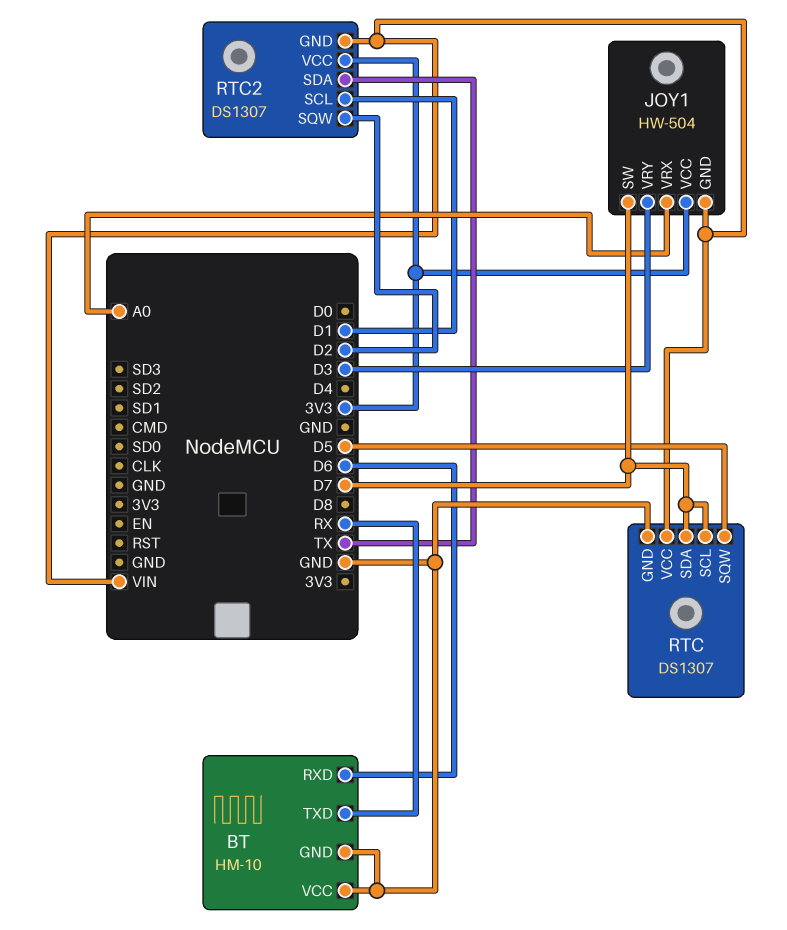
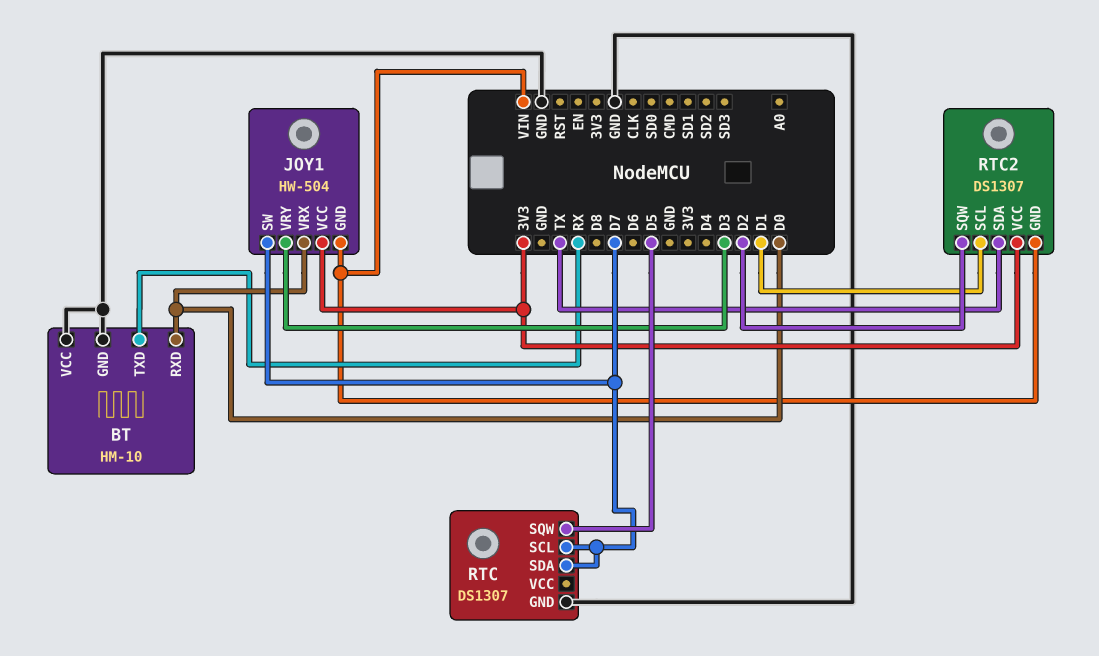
BT pin RXD: D6 -> D0
JOY1 pin VRX: A0 -> D0
RTC pin VCC: VIN -> none

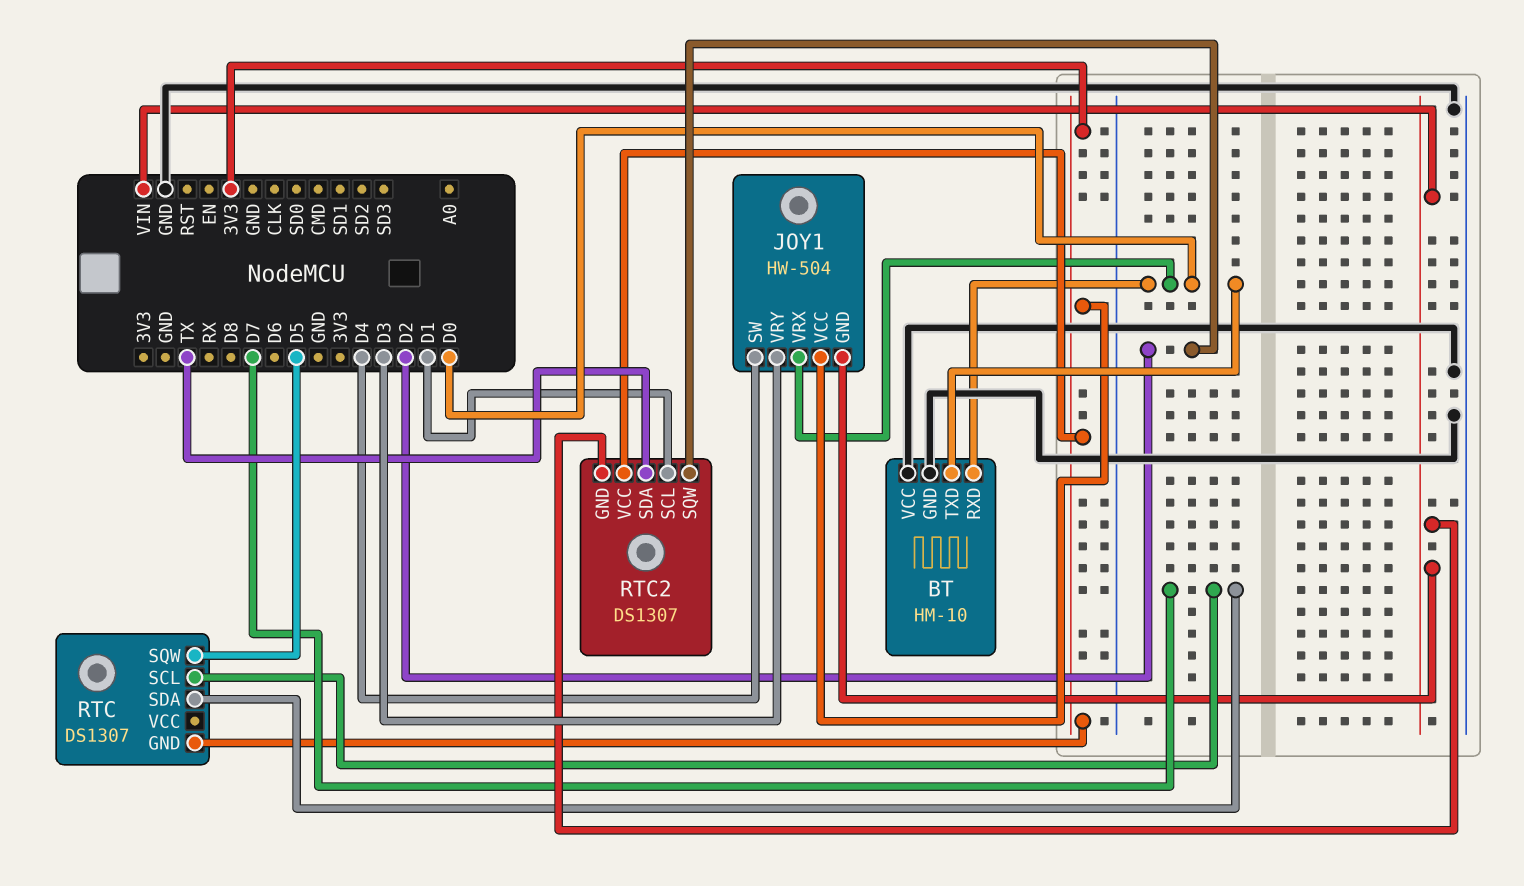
BT pin TXD: RX -> D0
JOY1 pin SW: D7 -> D4
RTC pin GND: GND -> 3V3

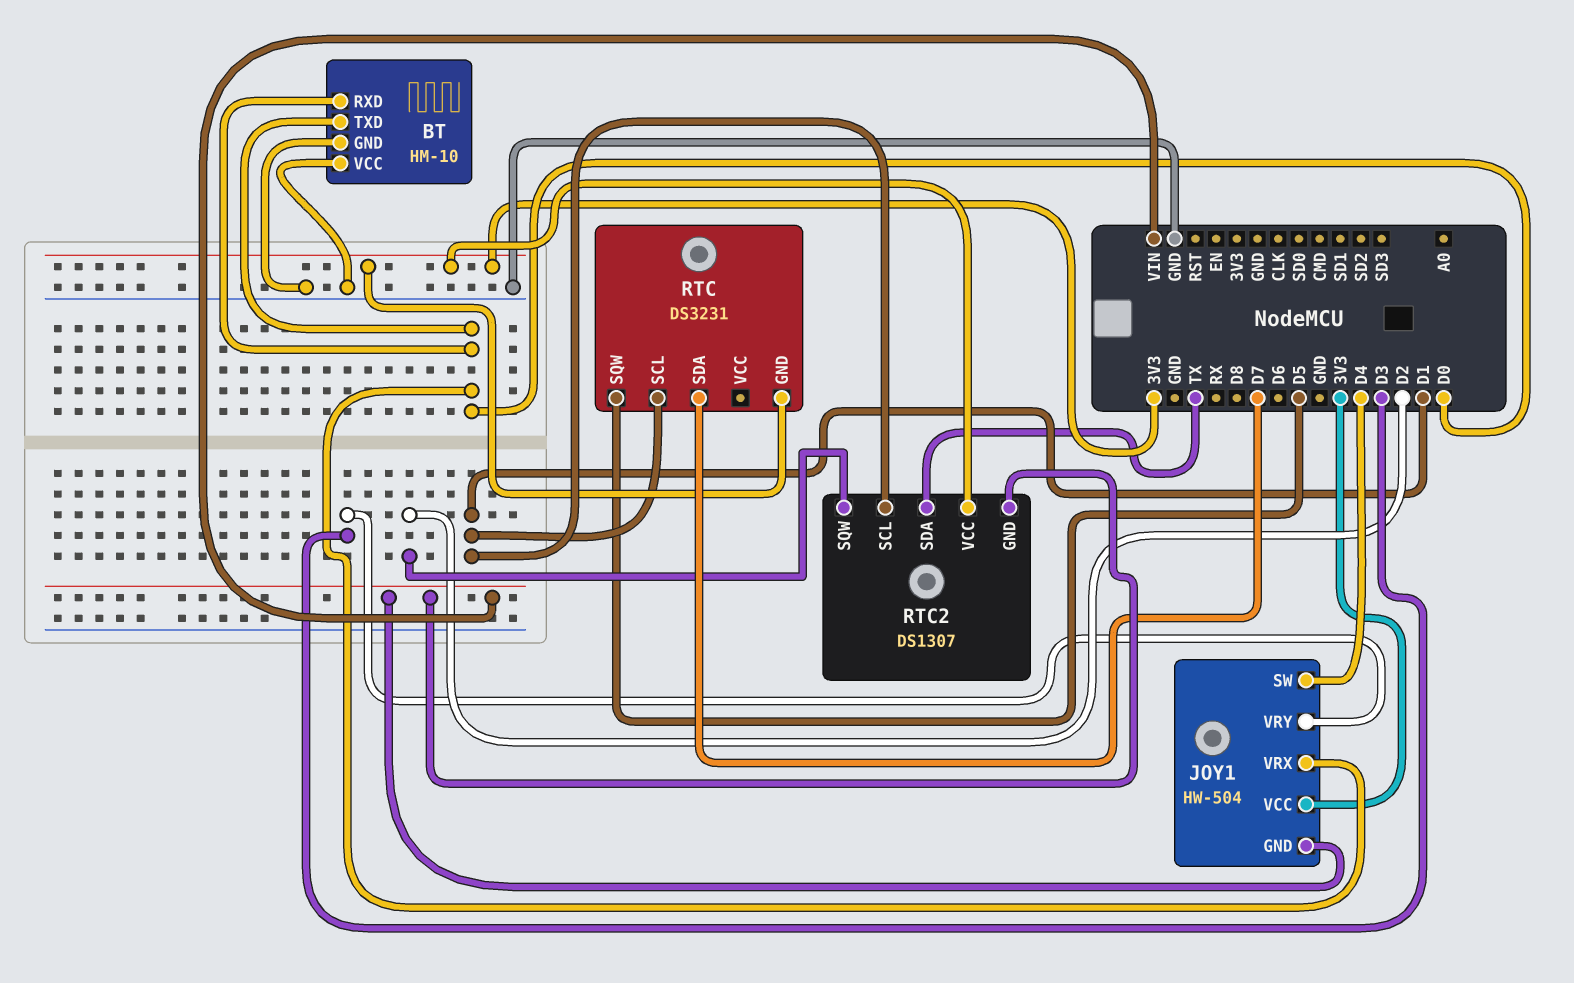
RTC: DS1307 -> DS3231
RTC pin SCL: D7 -> D1

